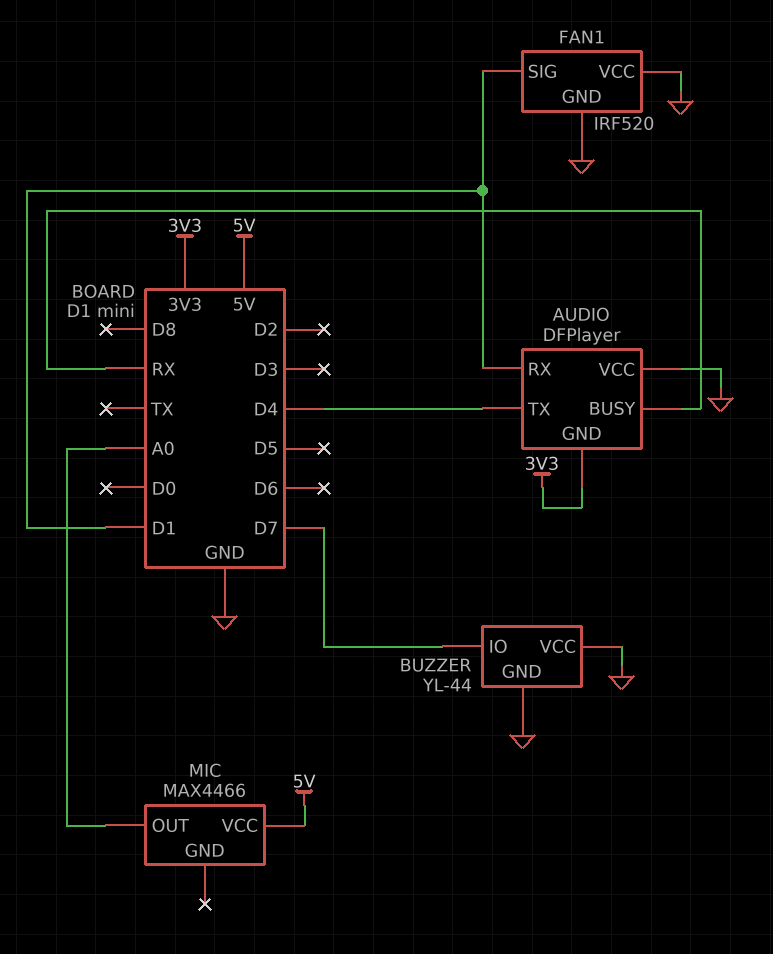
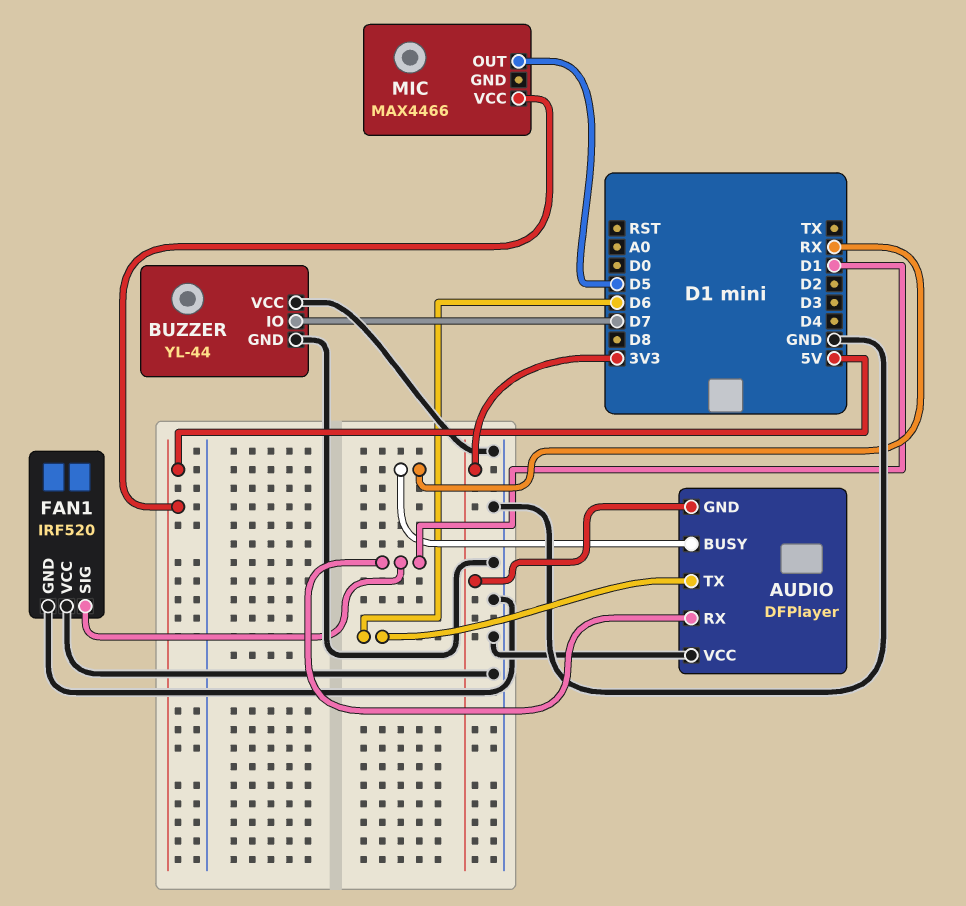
AUDIO pin TX: D4 -> D6
MIC pin OUT: A0 -> D5

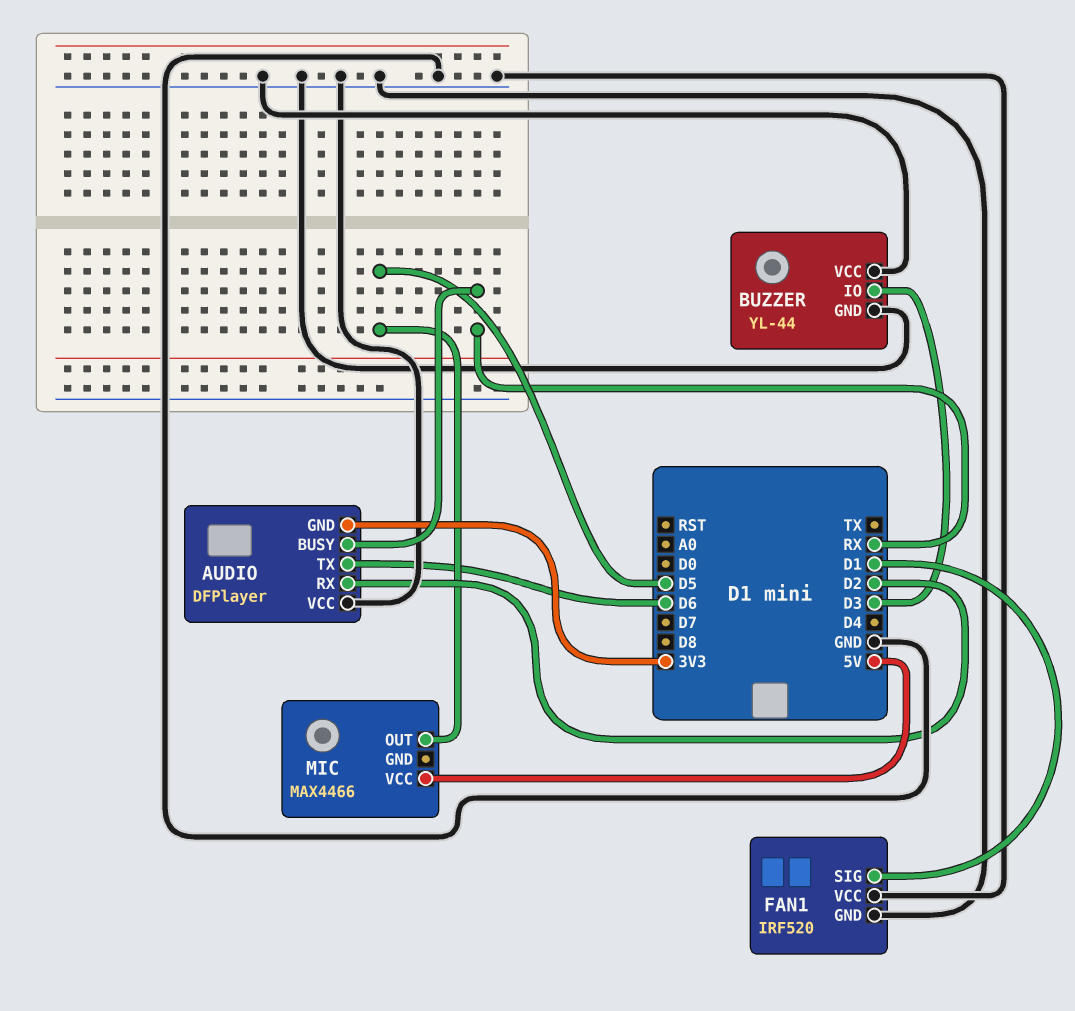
AUDIO pin RX: D1 -> D2
BUZZER pin IO: D7 -> D3

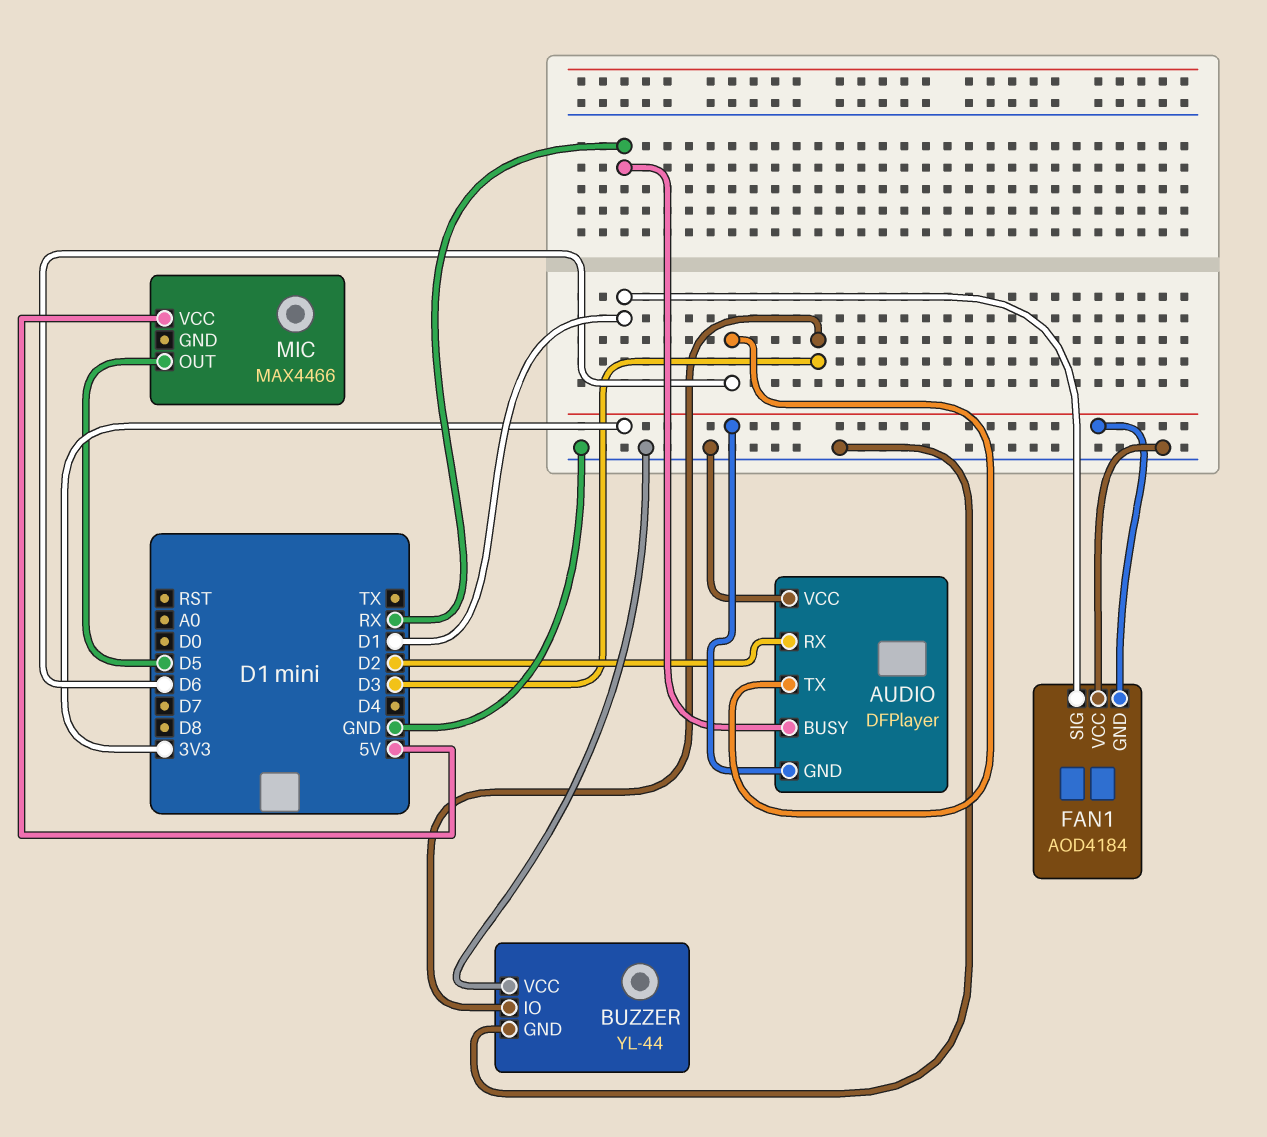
FAN1: IRF520 -> AOD4184
FAN1 pin GND: GND -> 3V3

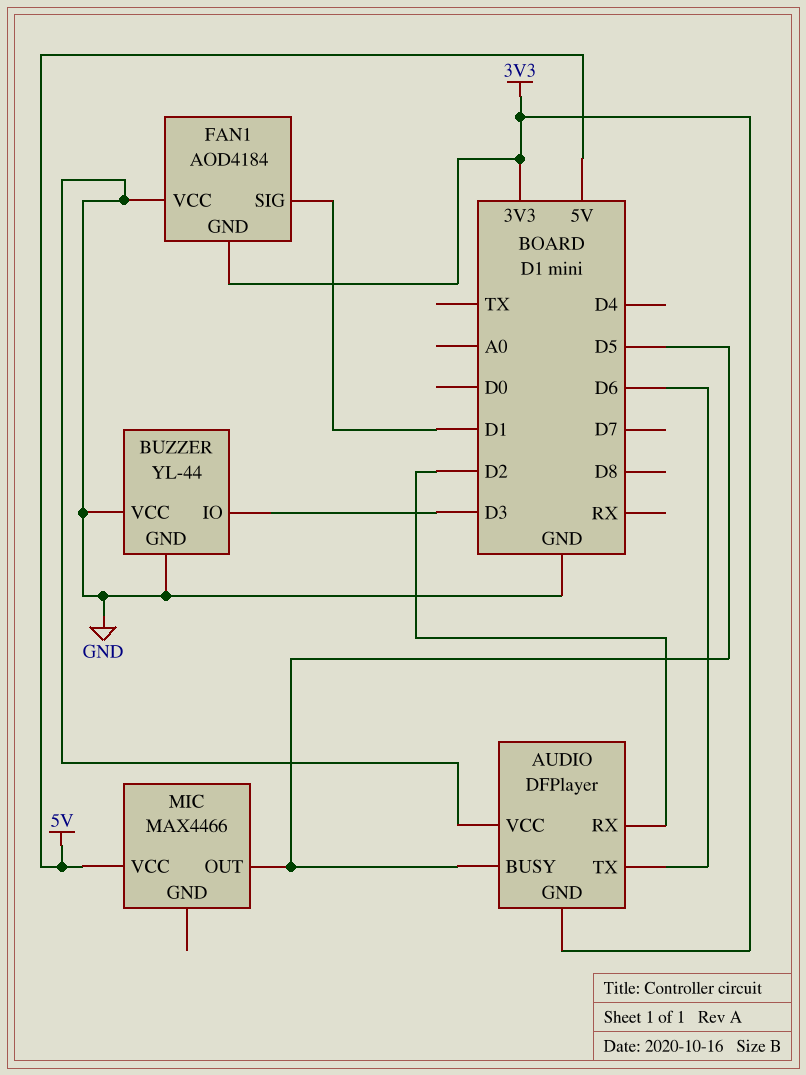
AUDIO pin BUSY: RX -> D5

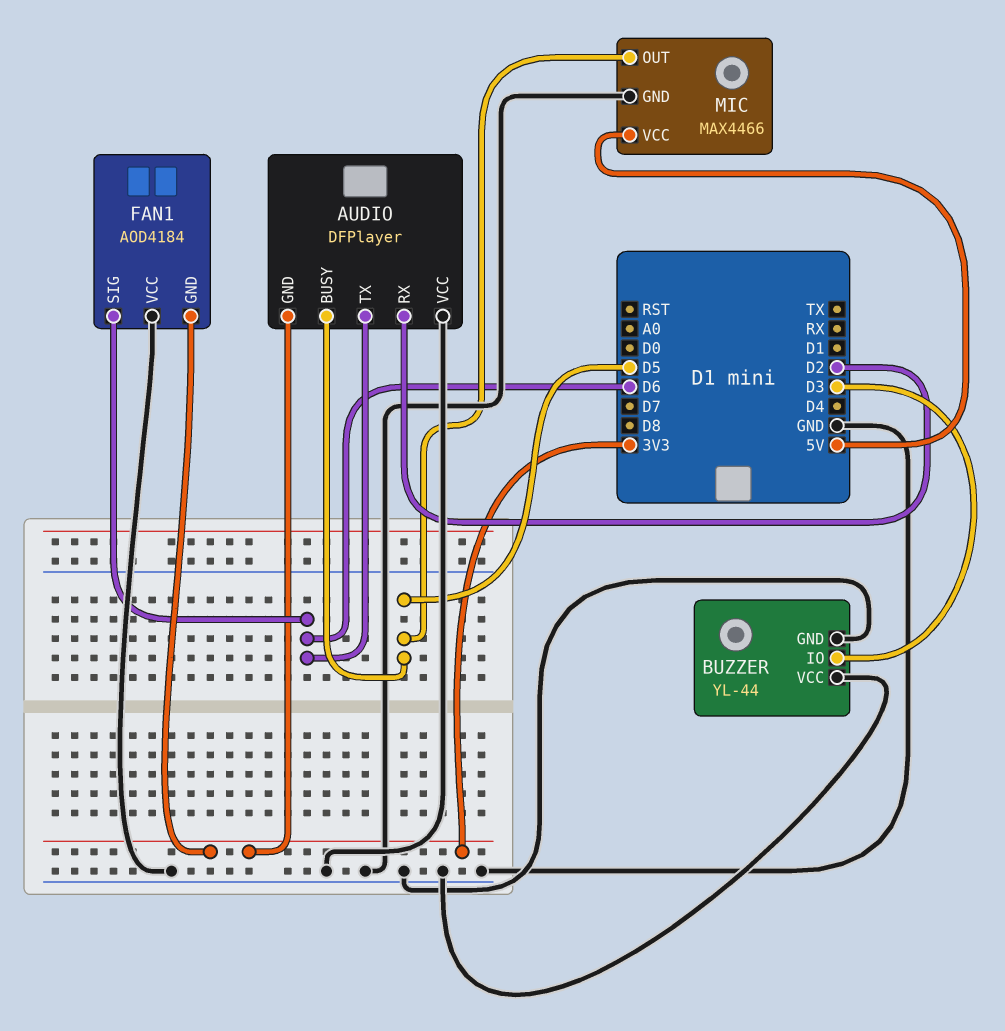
FAN1 pin SIG: D1 -> D6
MIC pin GND: none -> GND

